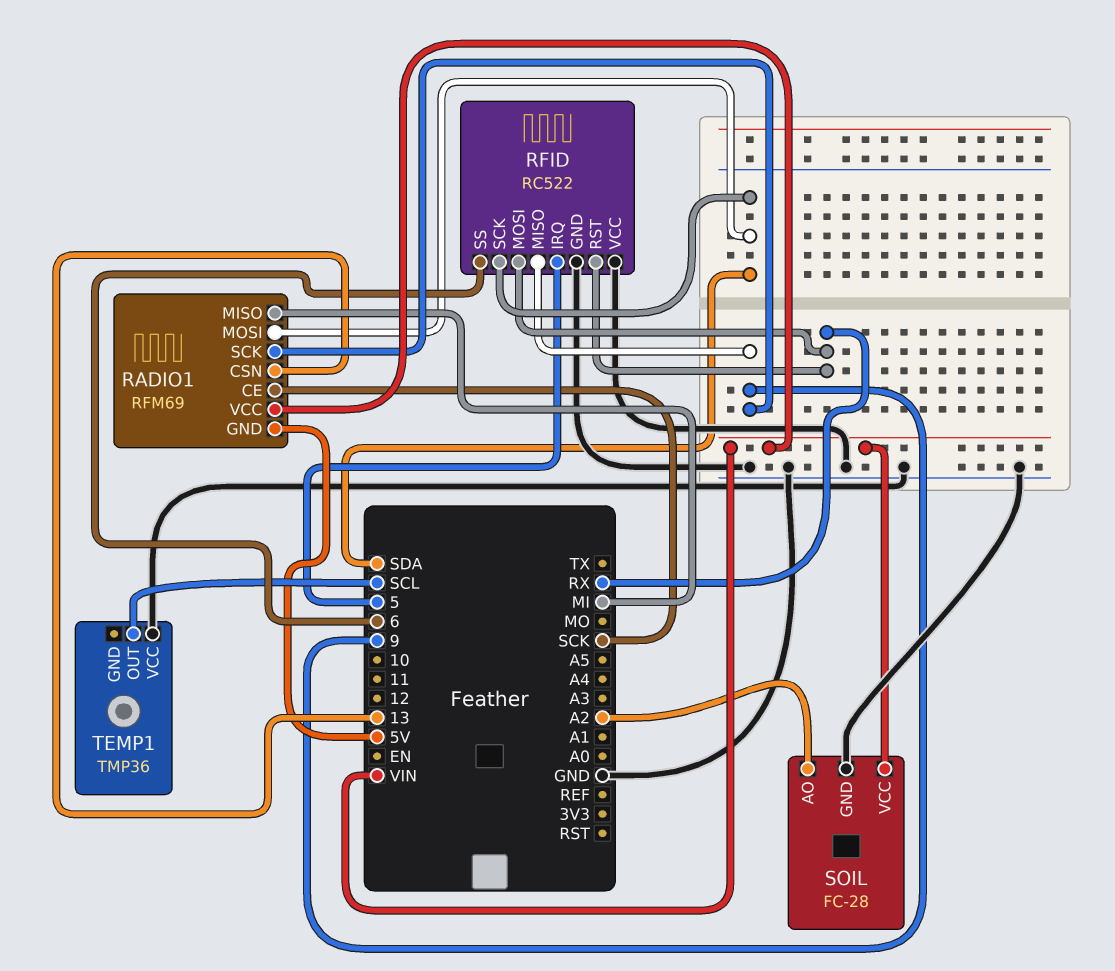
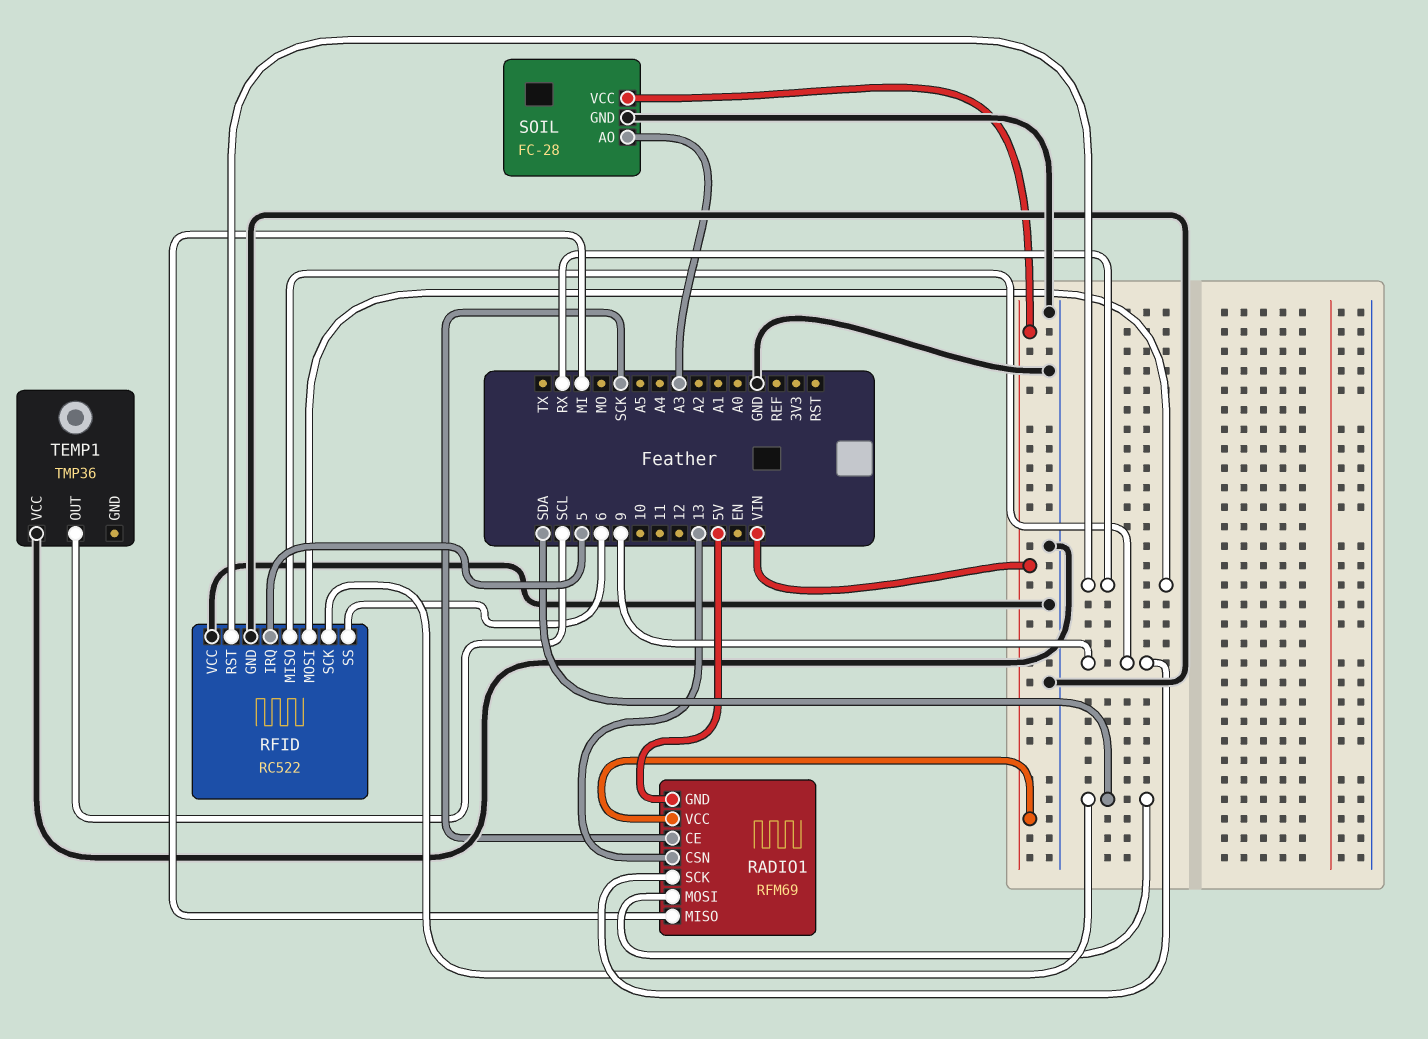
SOIL pin AO: A2 -> A3

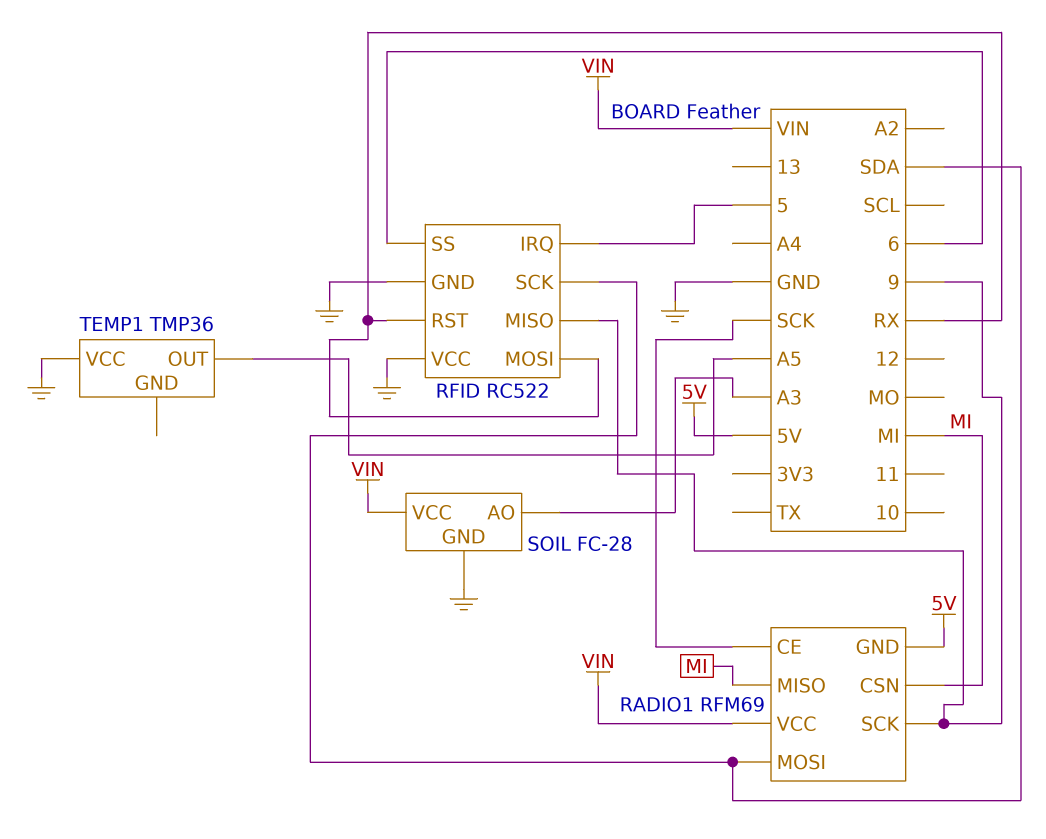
RADIO1 pin CSN: 13 -> MI
TEMP1 pin OUT: SCL -> A5

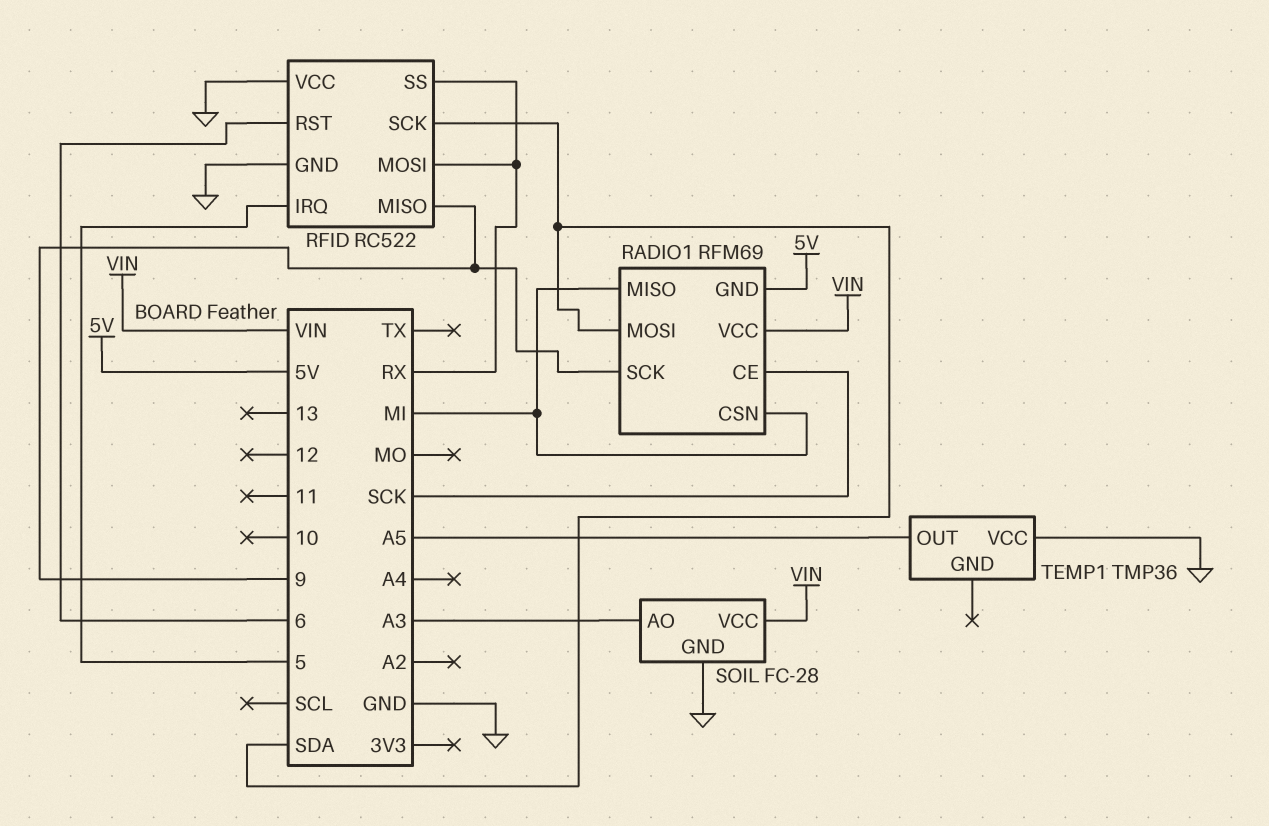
RFID pin RST: RX -> 6
RFID pin SS: 6 -> RX

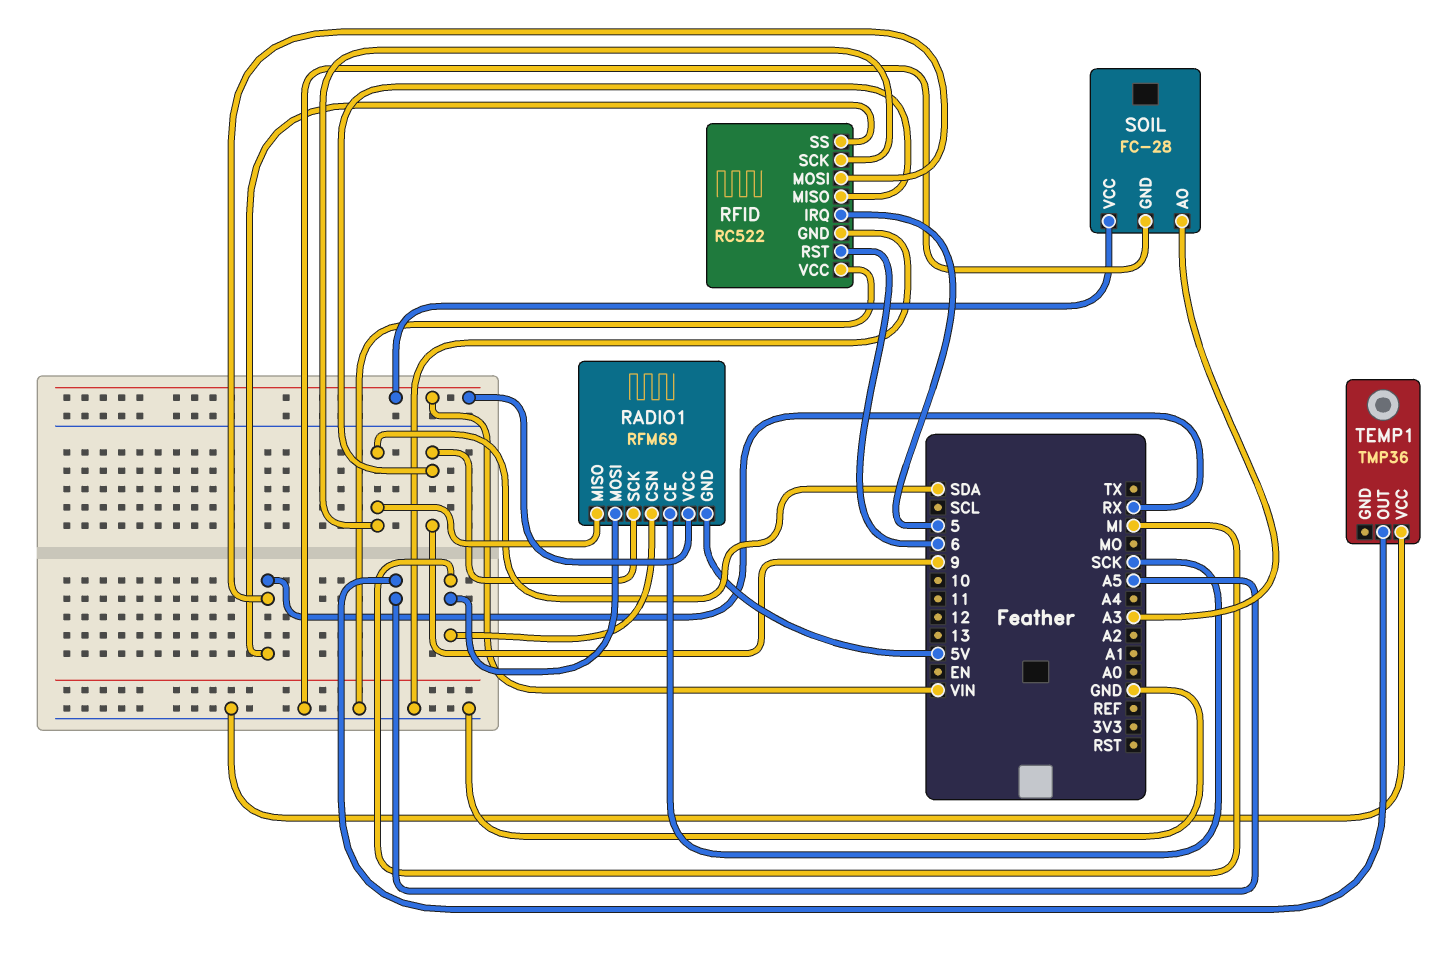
RADIO1 pin MISO: MI -> SDA
RADIO1 pin MOSI: SDA -> MI

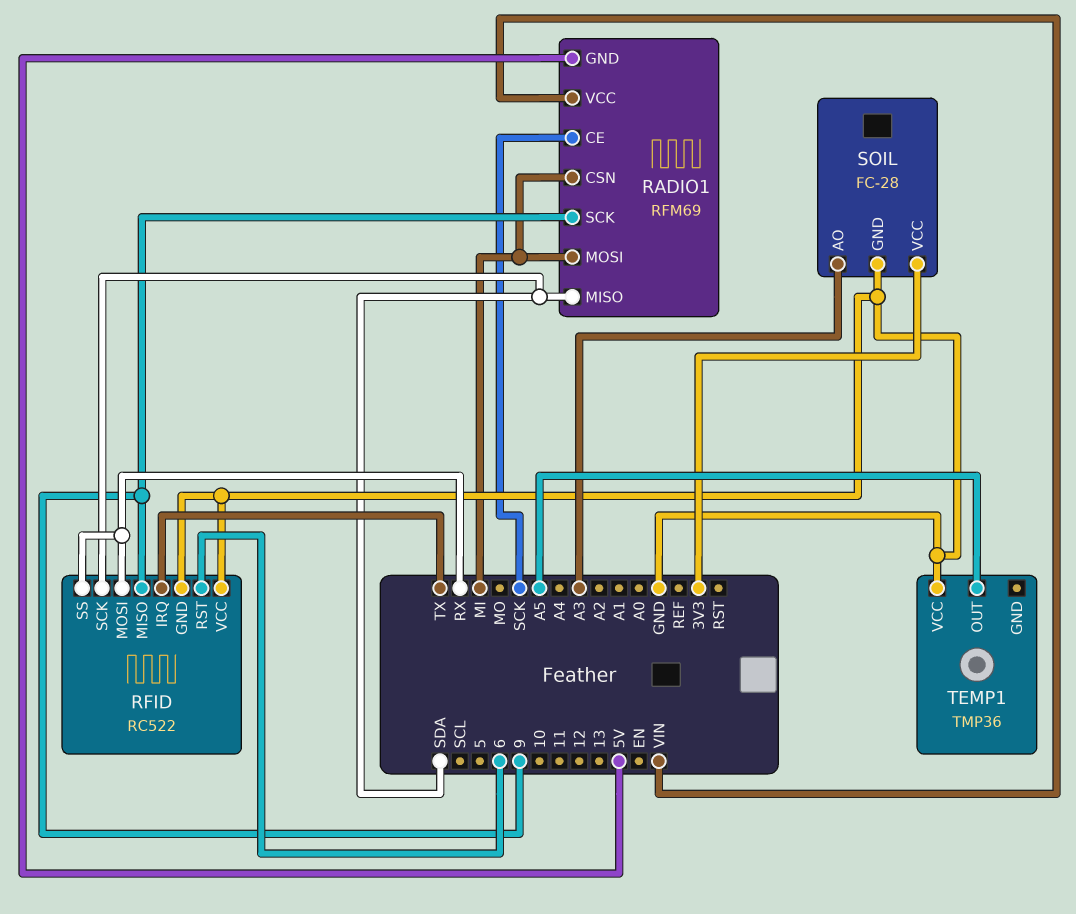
RFID pin IRQ: 5 -> TX
SOIL pin VCC: VIN -> 3V3

